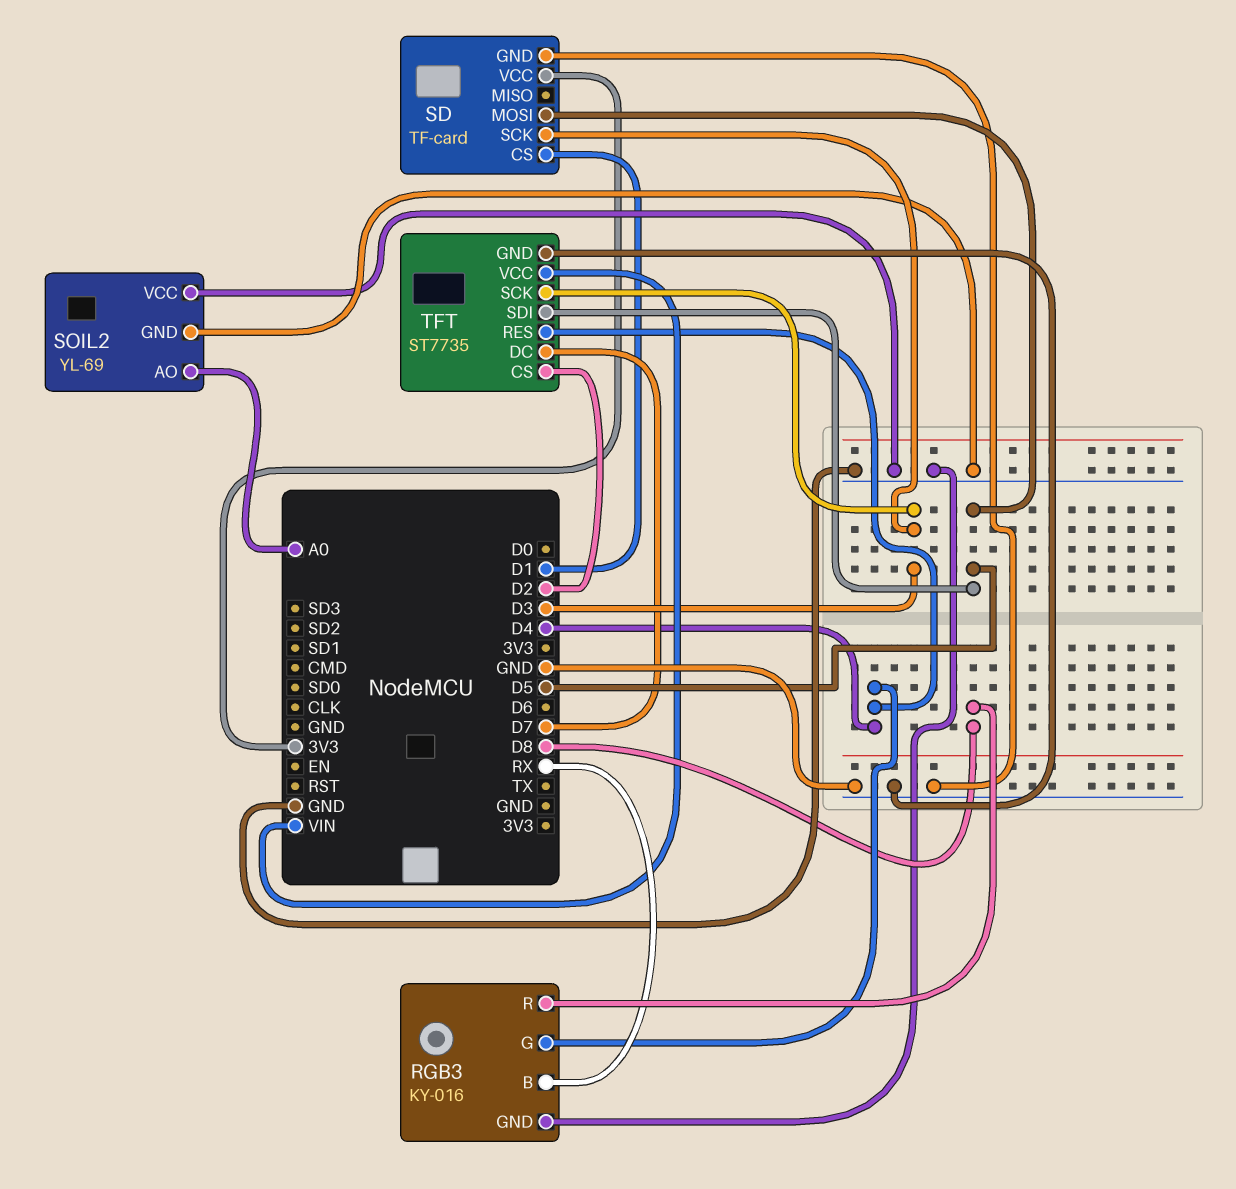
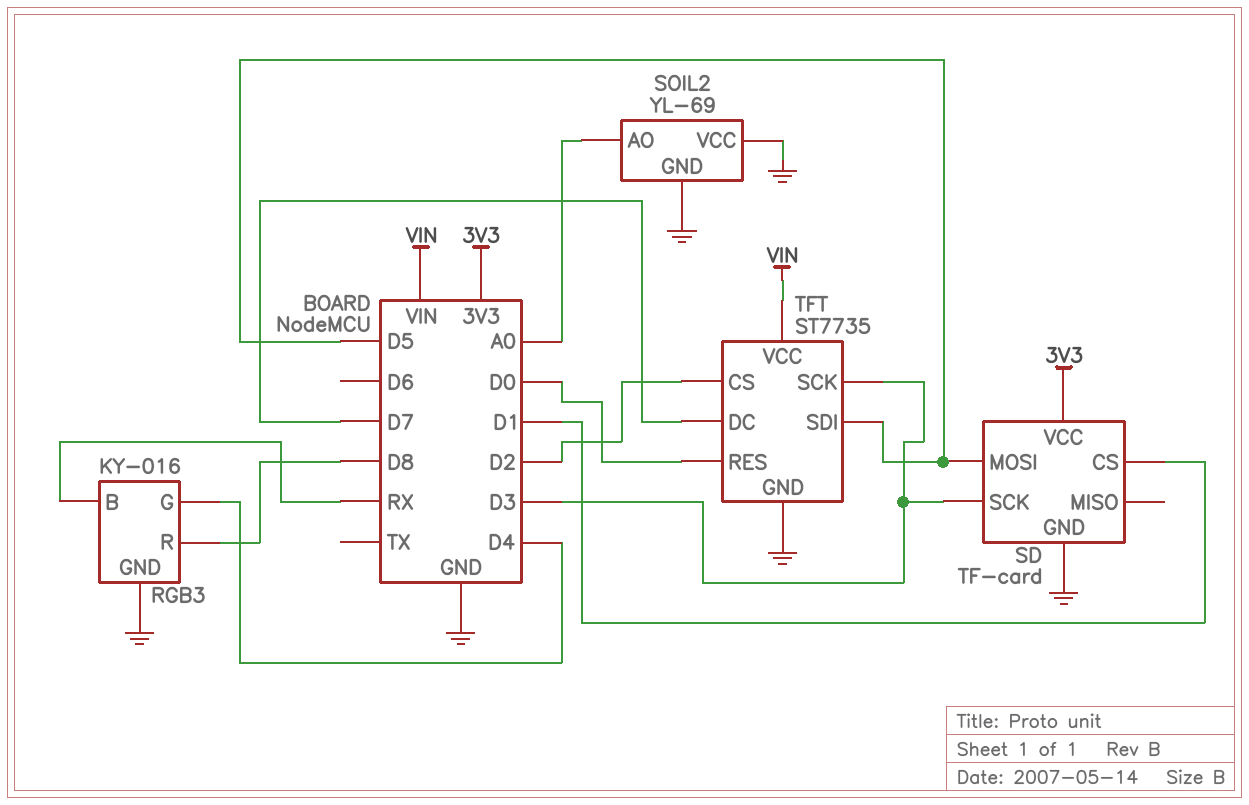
TFT pin RES: D4 -> D0

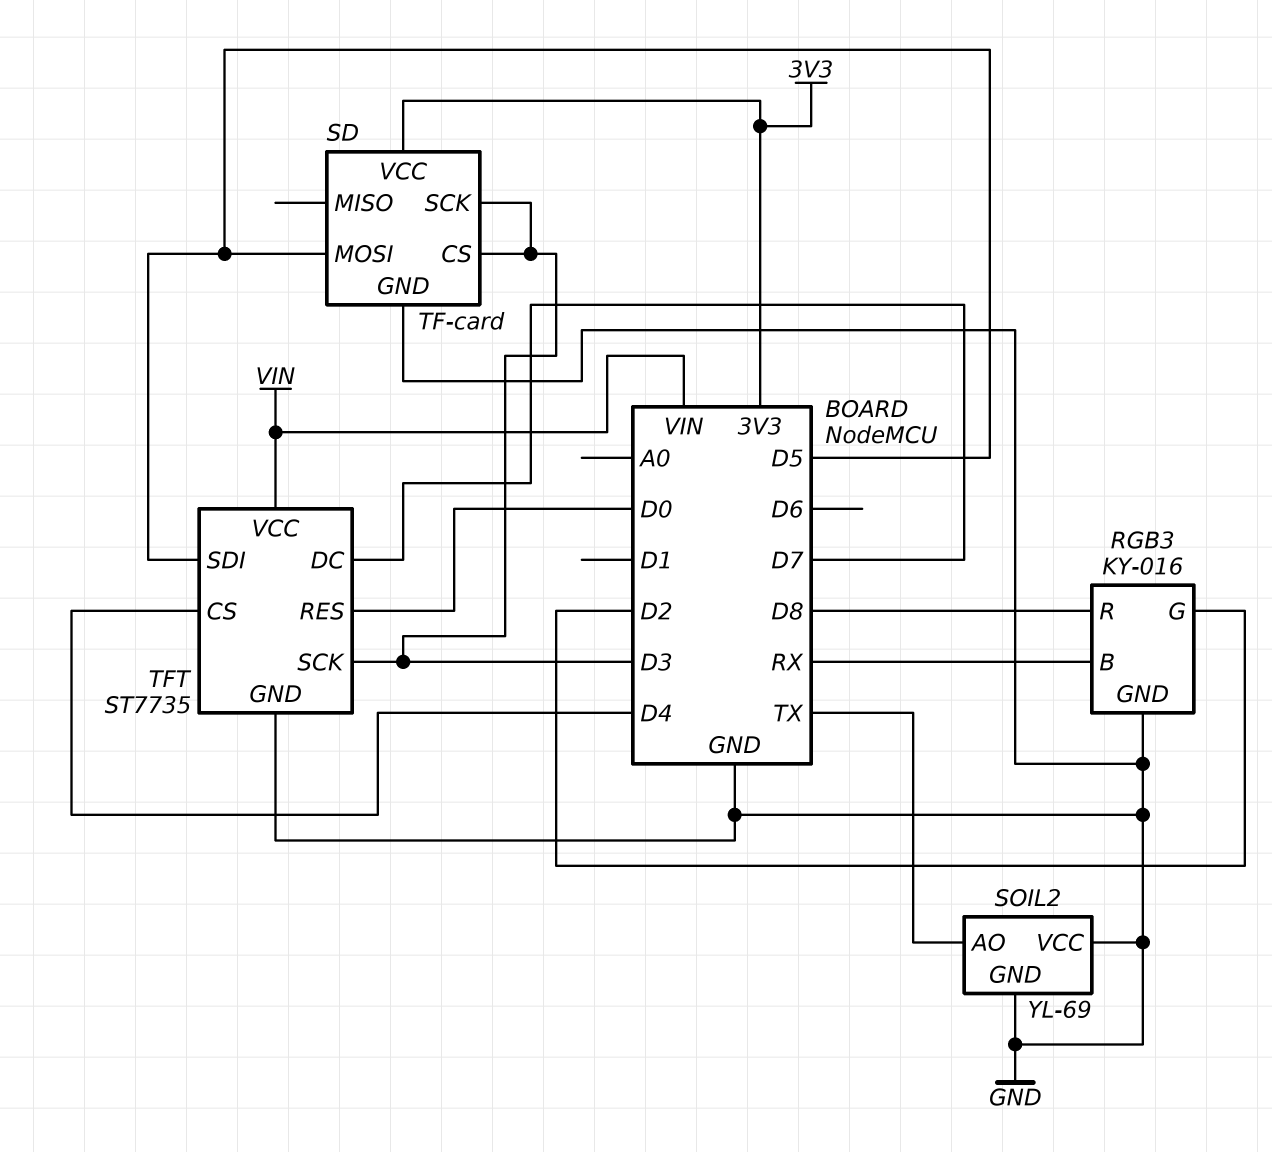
RGB3 pin G: D4 -> D2
SD pin CS: D1 -> D3
SOIL2 pin AO: A0 -> TX
TFT pin CS: D2 -> D4

